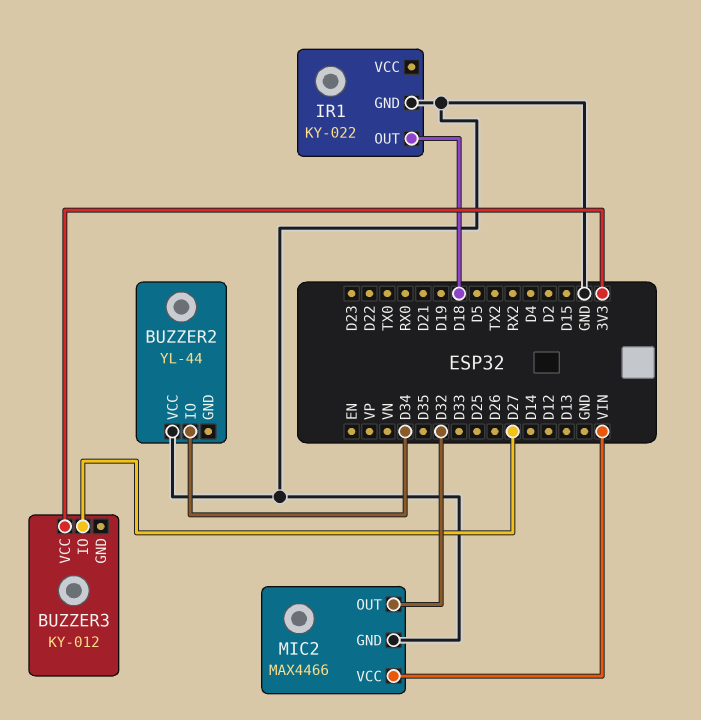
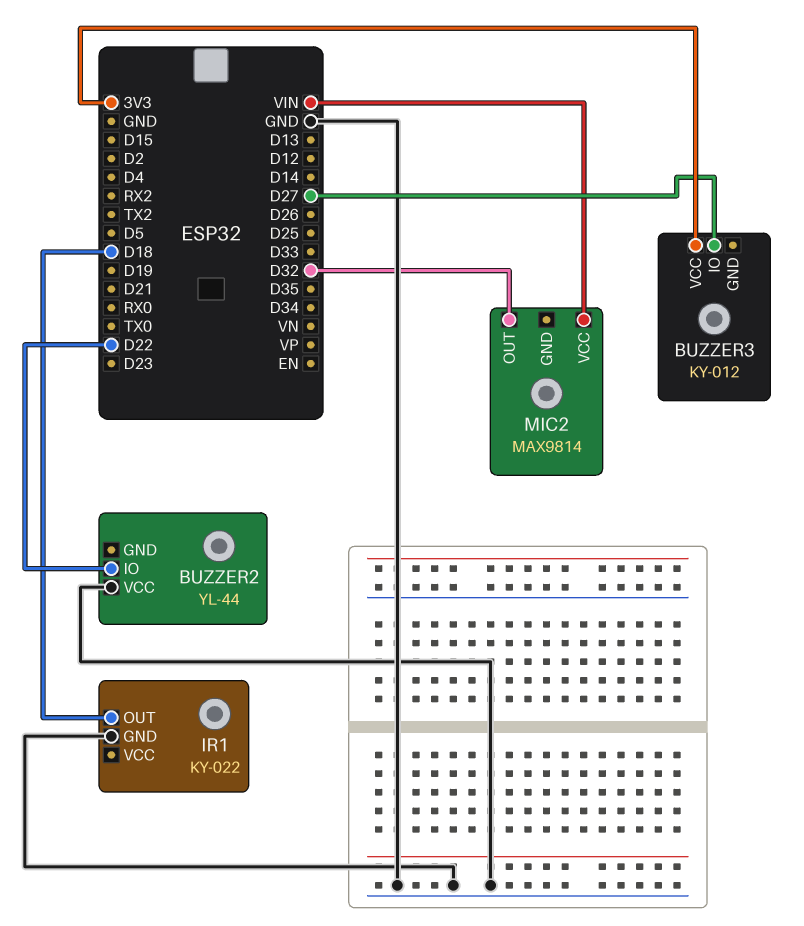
BUZZER2 pin IO: D34 -> D22
MIC2: MAX4466 -> MAX9814
MIC2 pin GND: GND -> none

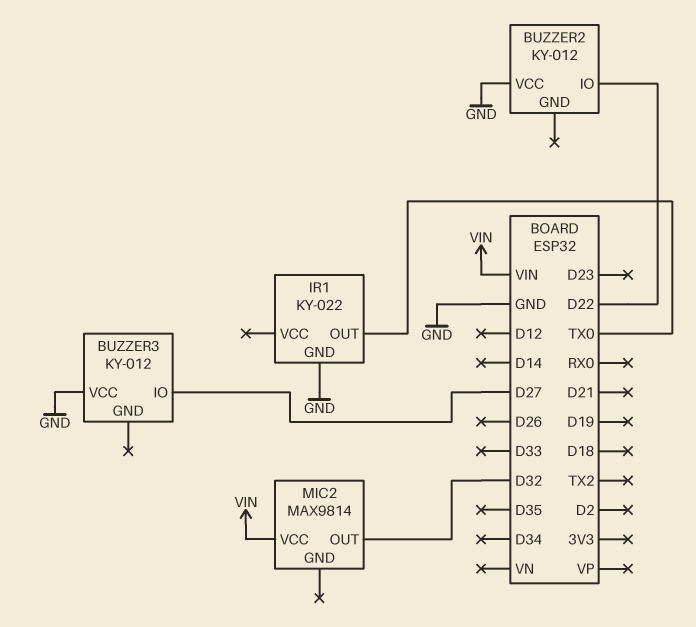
BUZZER2: YL-44 -> KY-012
BUZZER3 pin VCC: 3V3 -> GND
IR1 pin OUT: D18 -> TX0

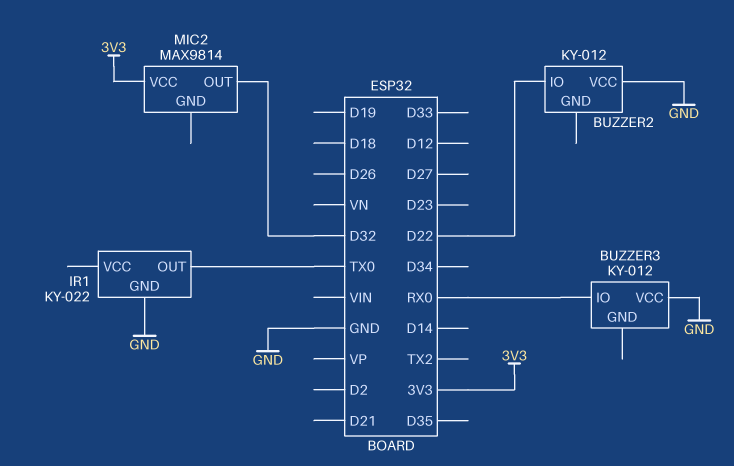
BUZZER3 pin IO: D27 -> RX0
MIC2 pin VCC: VIN -> 3V3

